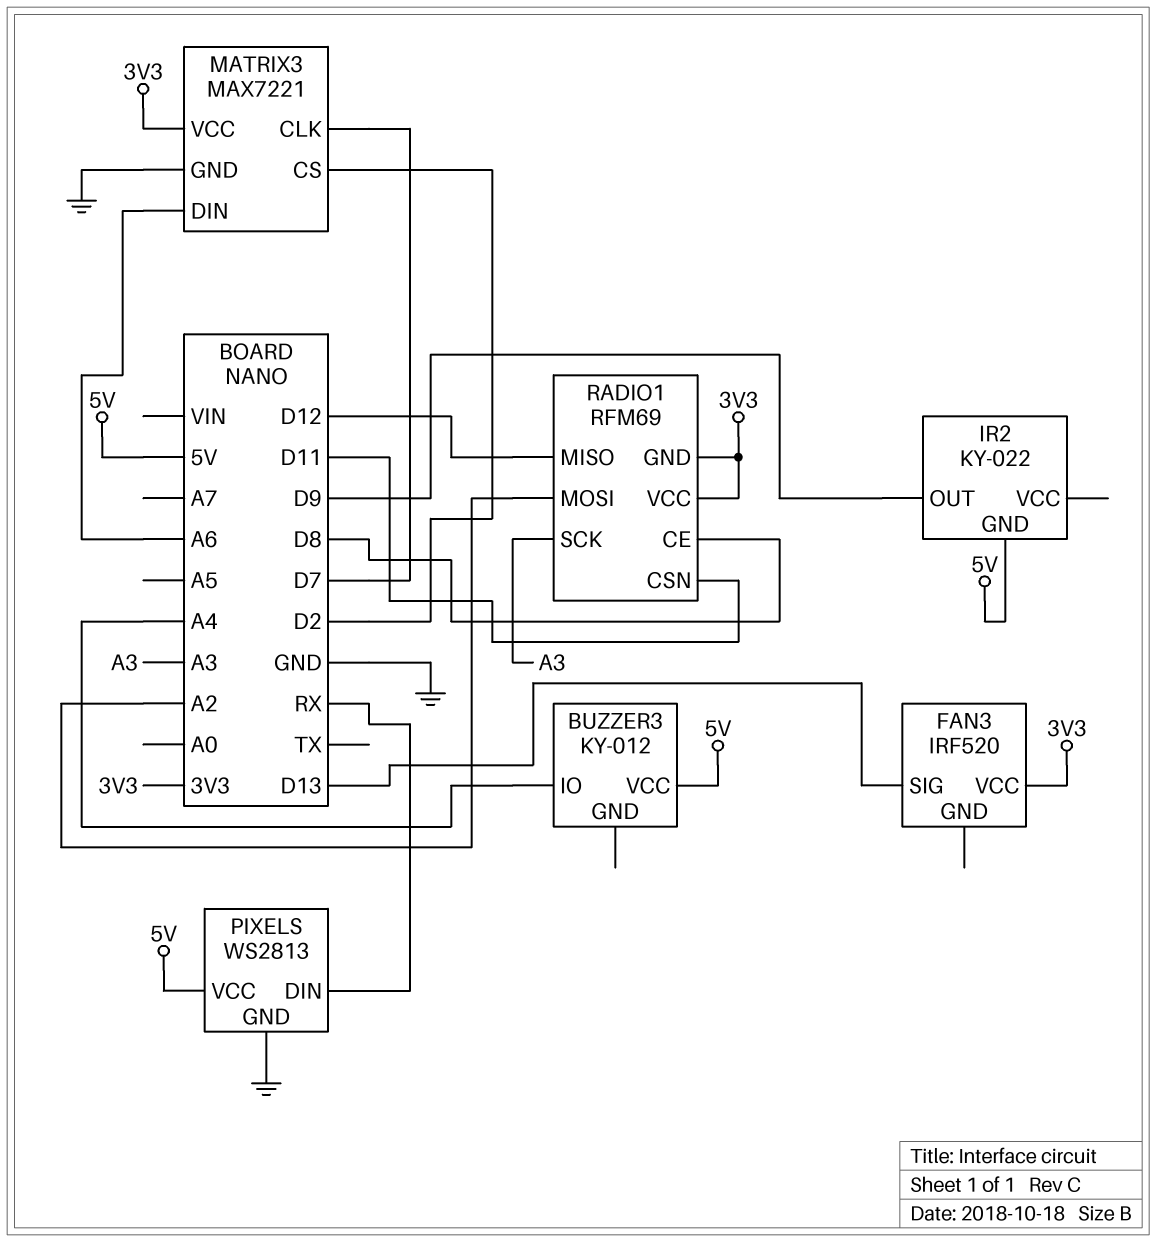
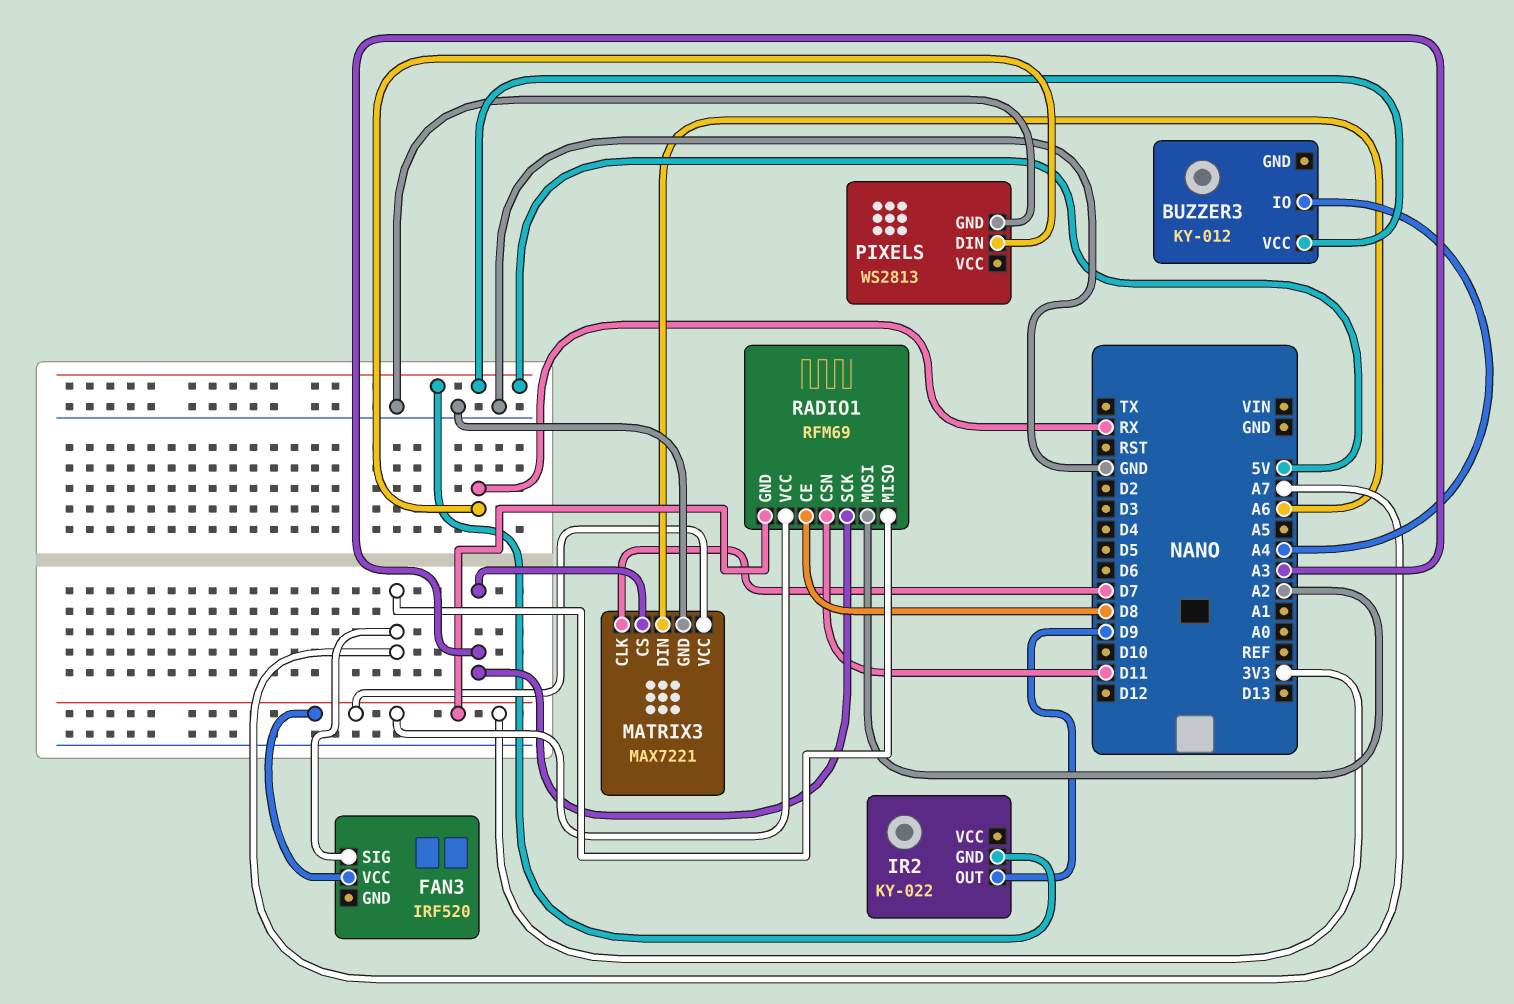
FAN3 pin SIG: D13 -> A7
MATRIX3 pin CS: D2 -> A3
PIXELS pin VCC: 5V -> none
RADIO1 pin MISO: D12 -> A7

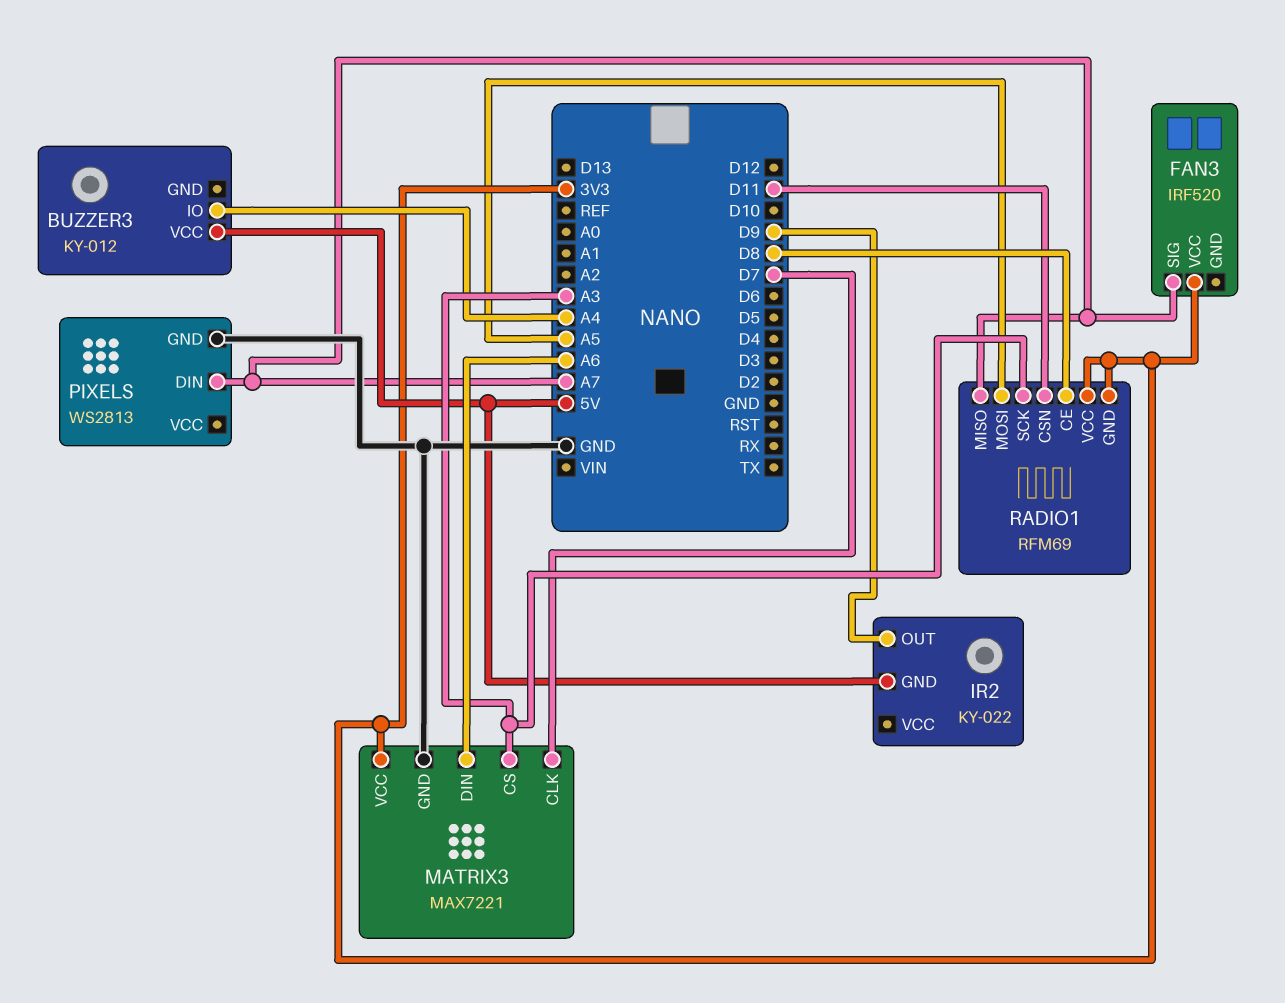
PIXELS pin DIN: RX -> A7
RADIO1 pin MOSI: A2 -> A5

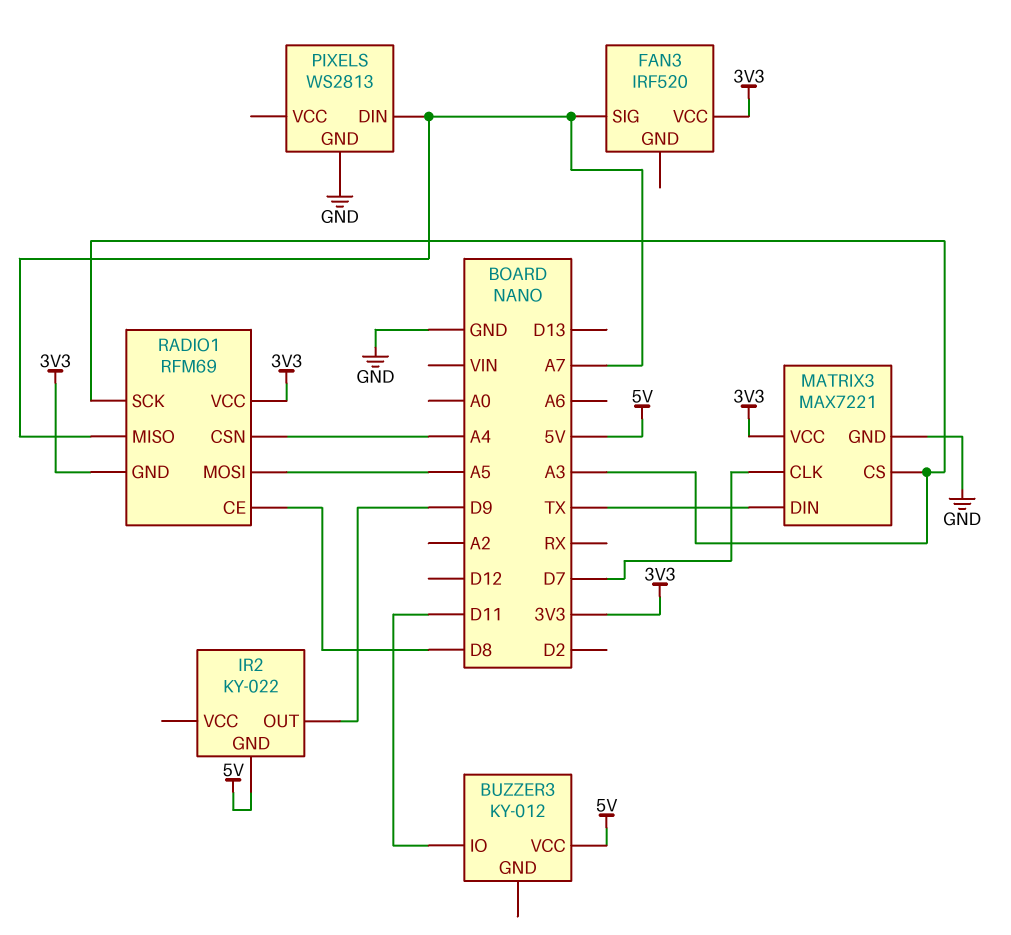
BUZZER3 pin IO: A4 -> D11
MATRIX3 pin DIN: A6 -> TX
RADIO1 pin CSN: D11 -> A4

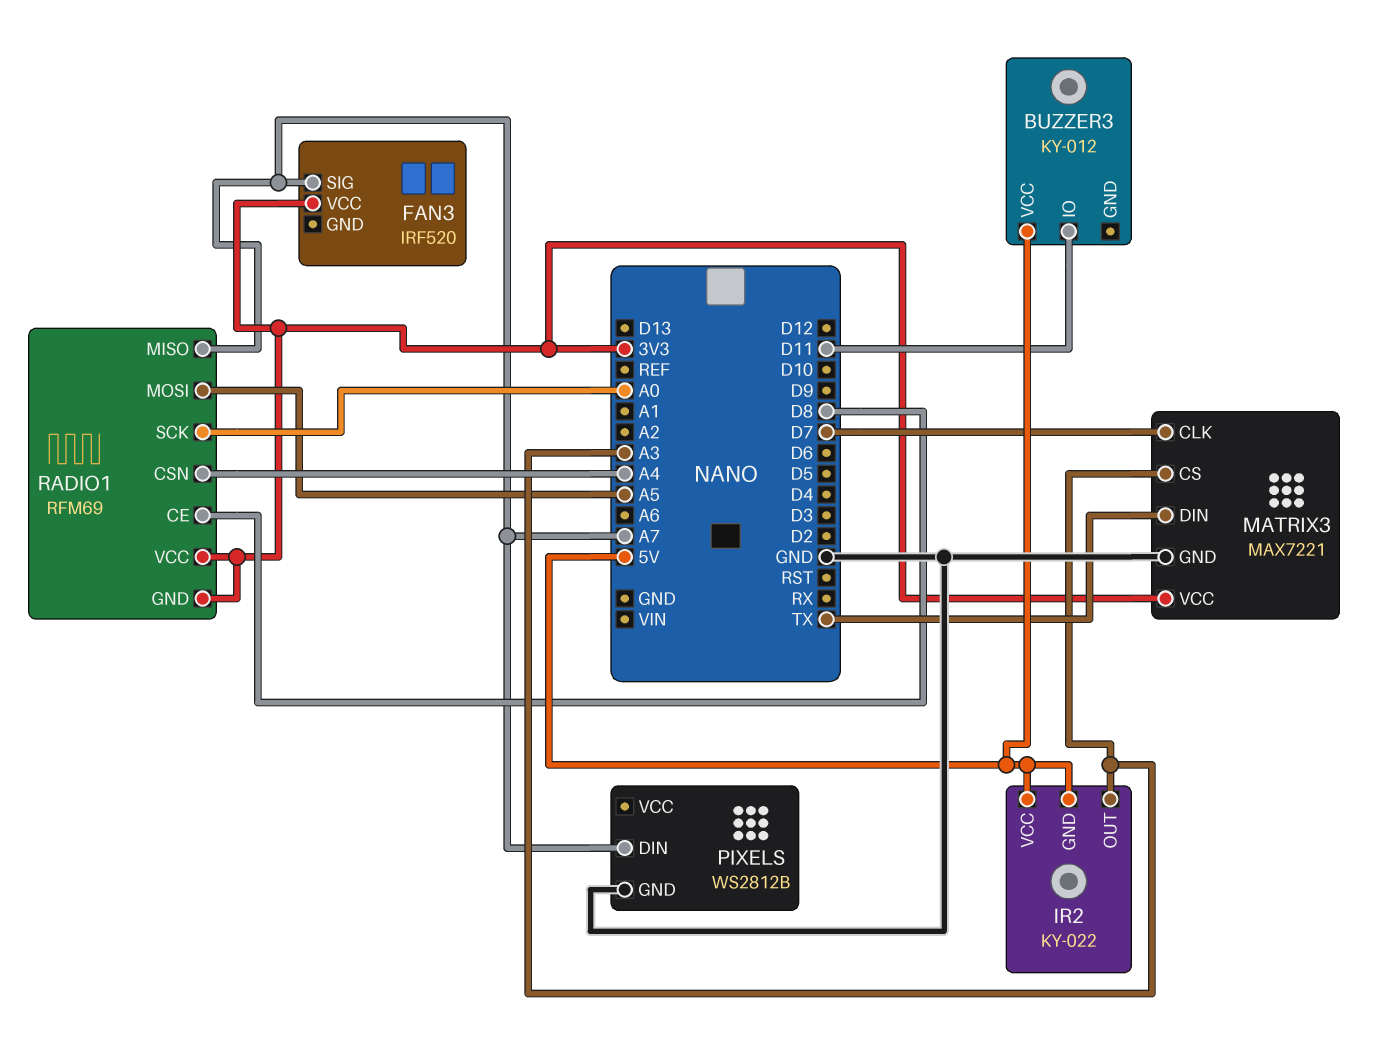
IR2 pin OUT: D9 -> A3
IR2 pin VCC: none -> 5V
PIXELS: WS2813 -> WS2812B
RADIO1 pin SCK: A3 -> A0

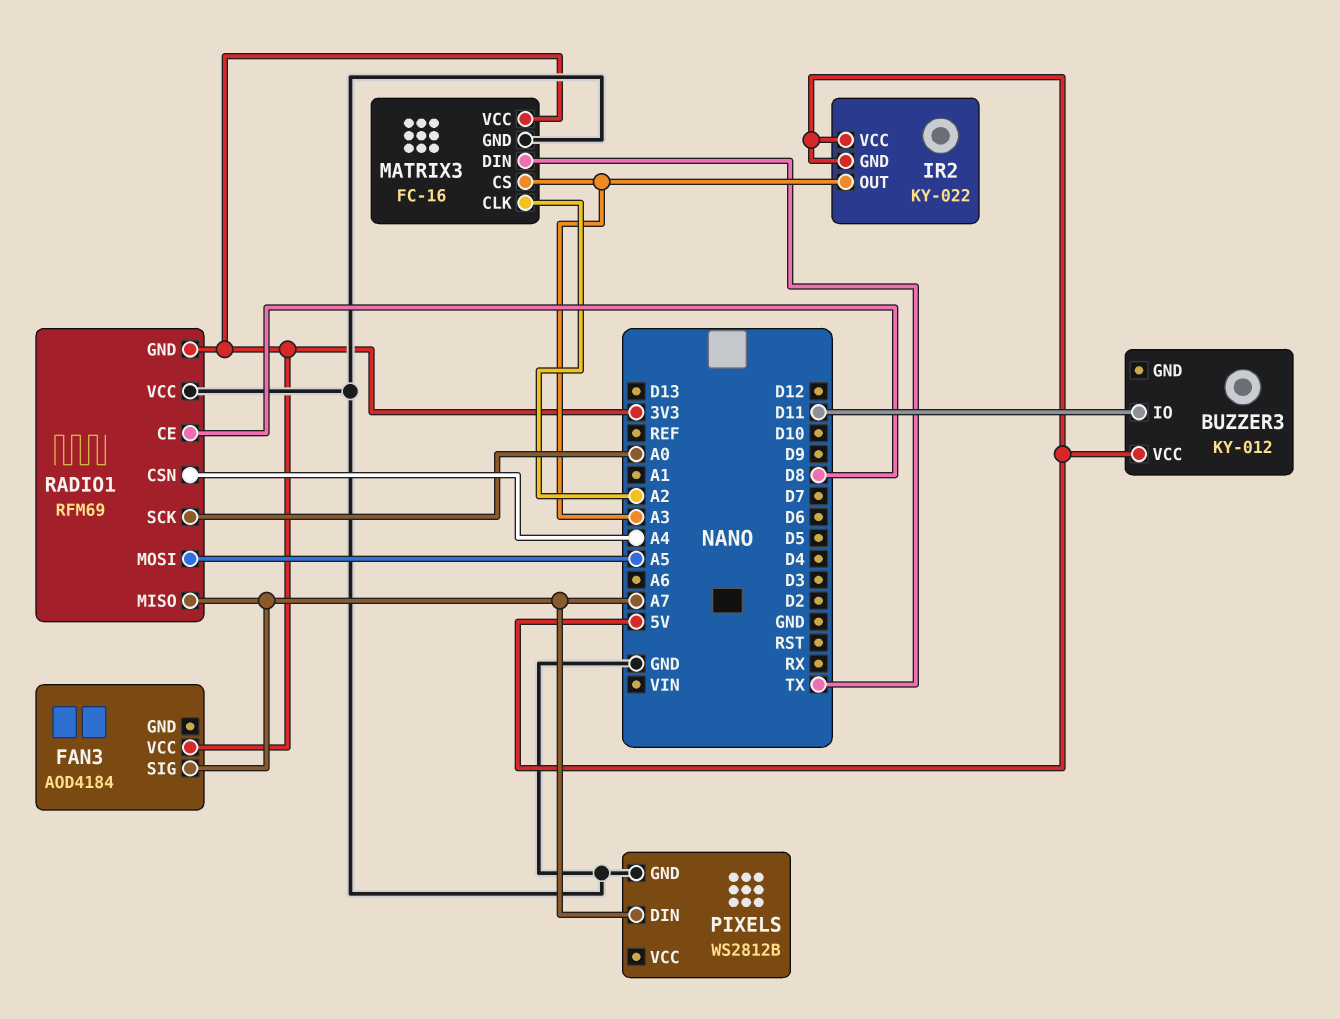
FAN3: IRF520 -> AOD4184
MATRIX3: MAX7221 -> FC-16
MATRIX3 pin CLK: D7 -> A2
RADIO1 pin VCC: 3V3 -> GND

